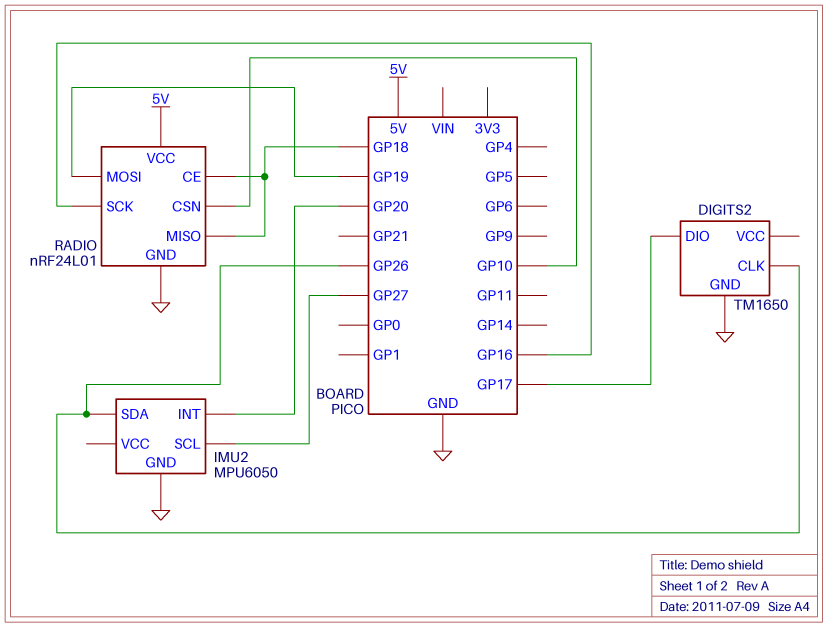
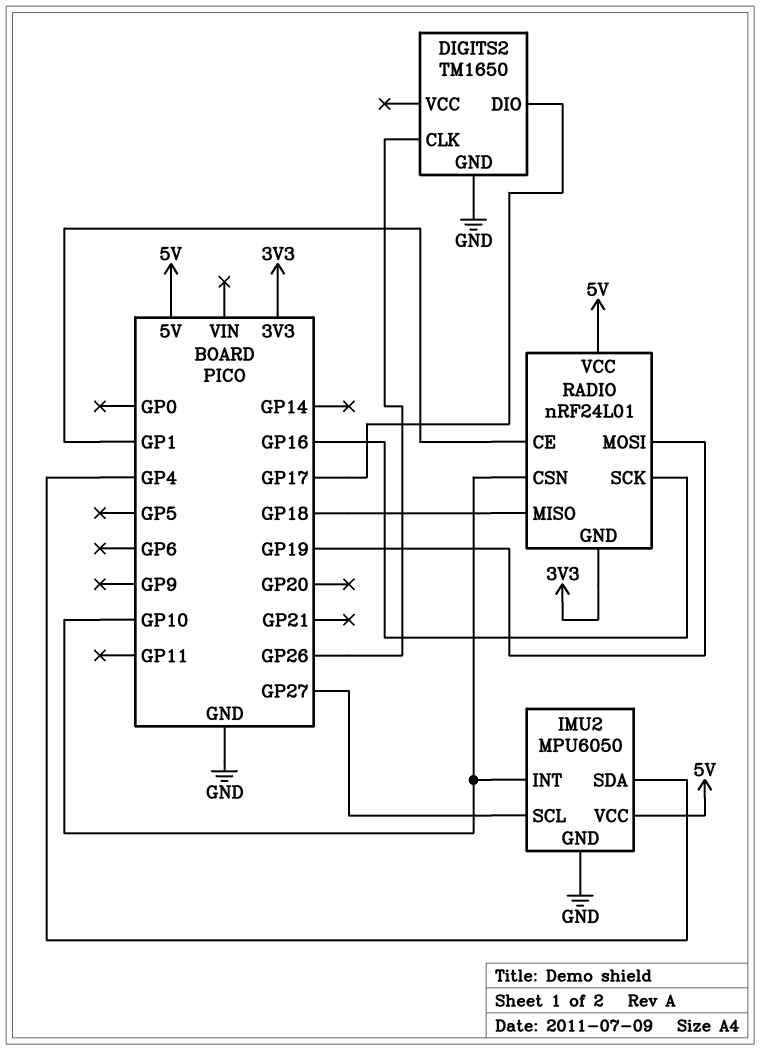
IMU2 pin INT: GP20 -> GP10
IMU2 pin SDA: GP26 -> GP4
IMU2 pin VCC: none -> 5V
RADIO pin CE: GP18 -> GP1
RADIO pin GND: GND -> 3V3

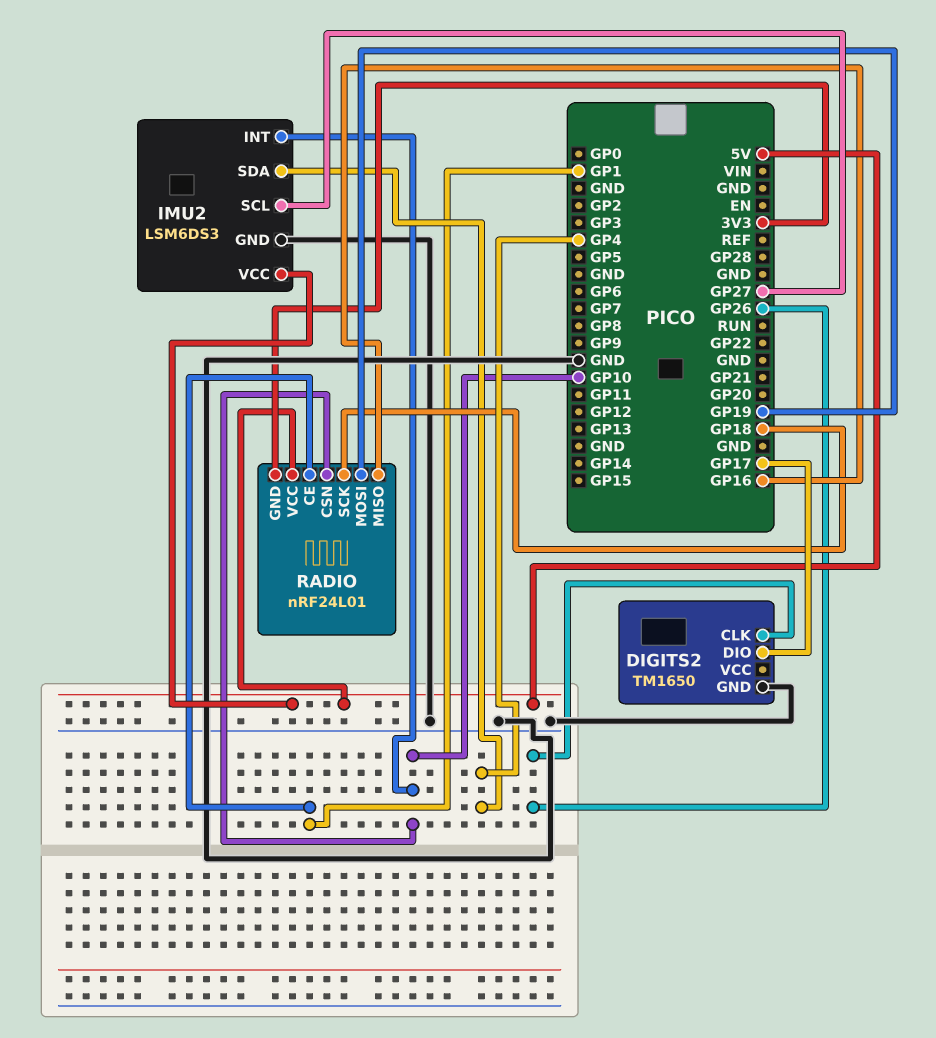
IMU2: MPU6050 -> LSM6DS3
RADIO pin MISO: GP18 -> GP16
RADIO pin SCK: GP16 -> GP18

